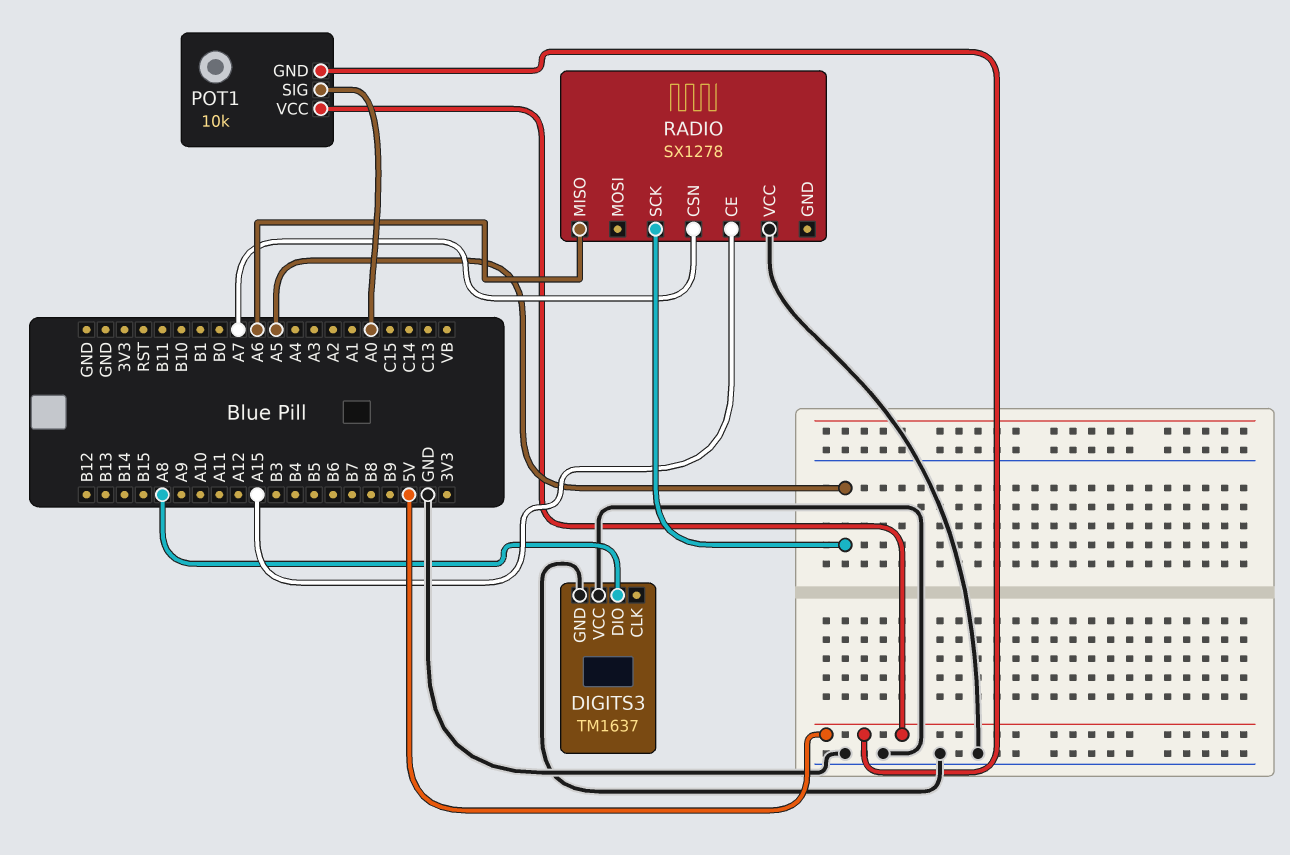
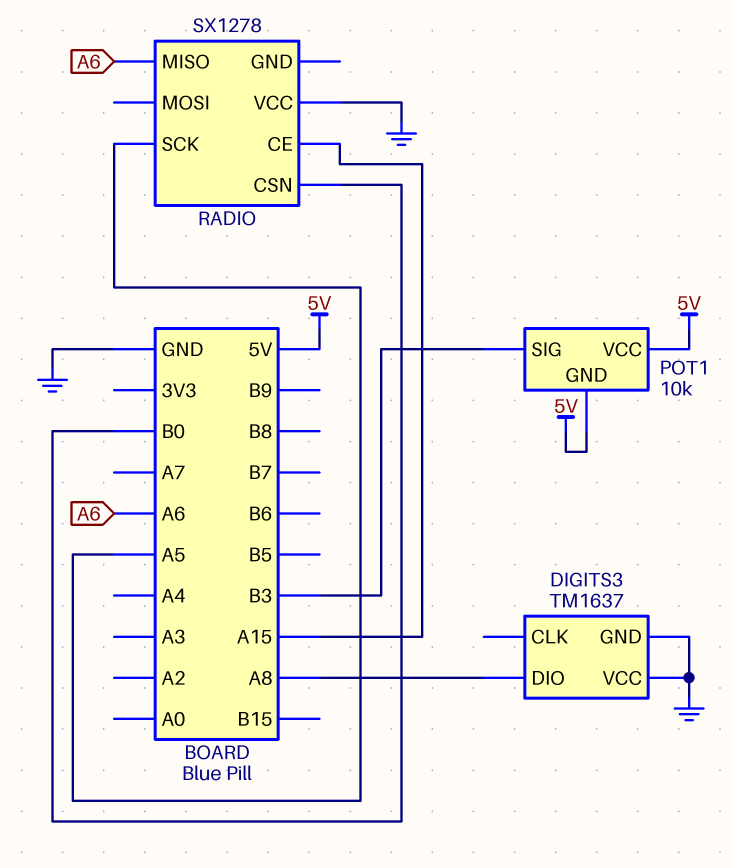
POT1 pin SIG: A0 -> B3
RADIO pin CSN: A7 -> B0

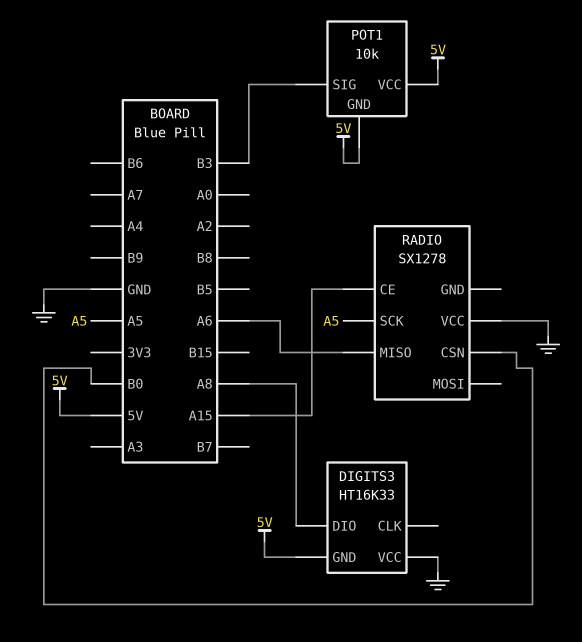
DIGITS3: TM1637 -> HT16K33
DIGITS3 pin GND: GND -> 5V

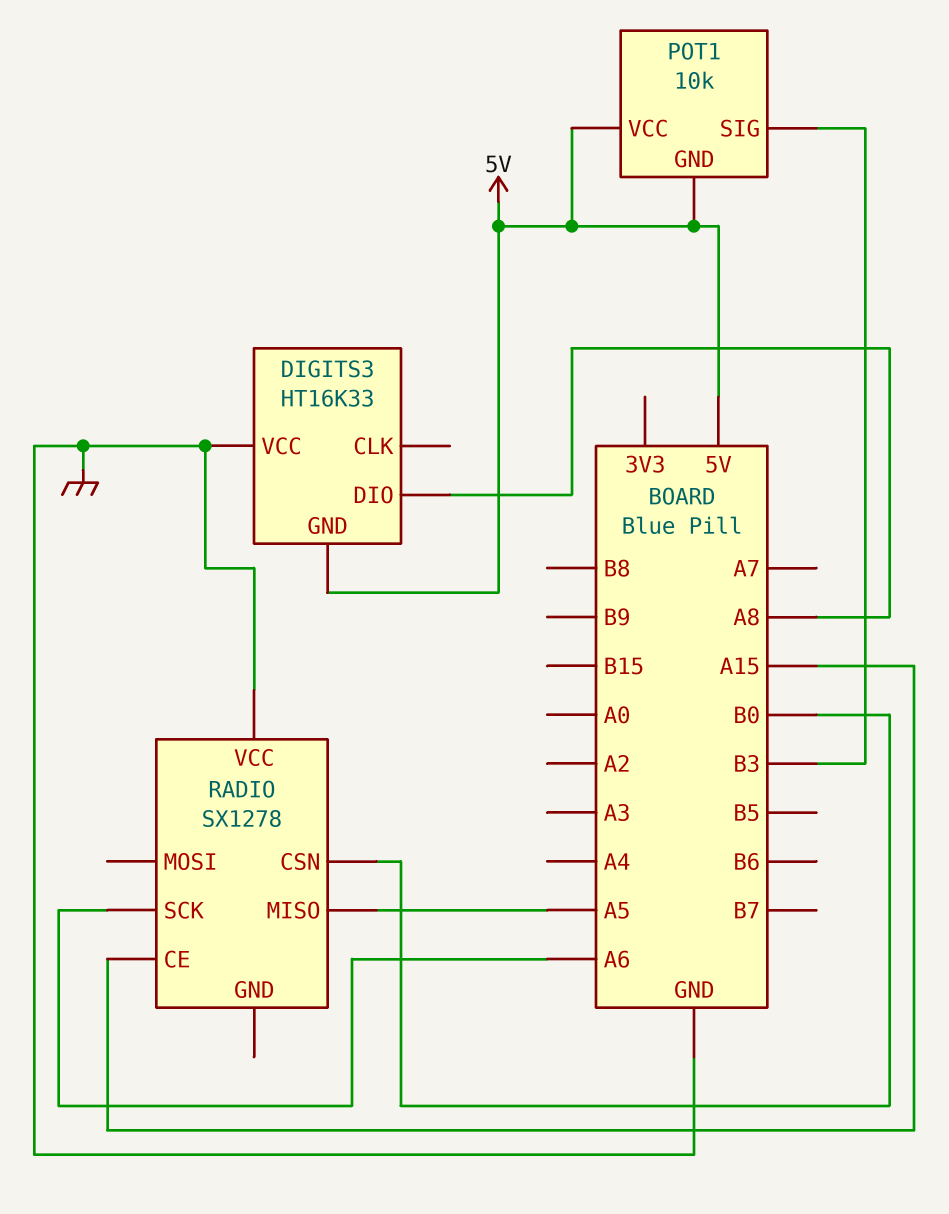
RADIO pin MISO: A6 -> A5
RADIO pin SCK: A5 -> A6

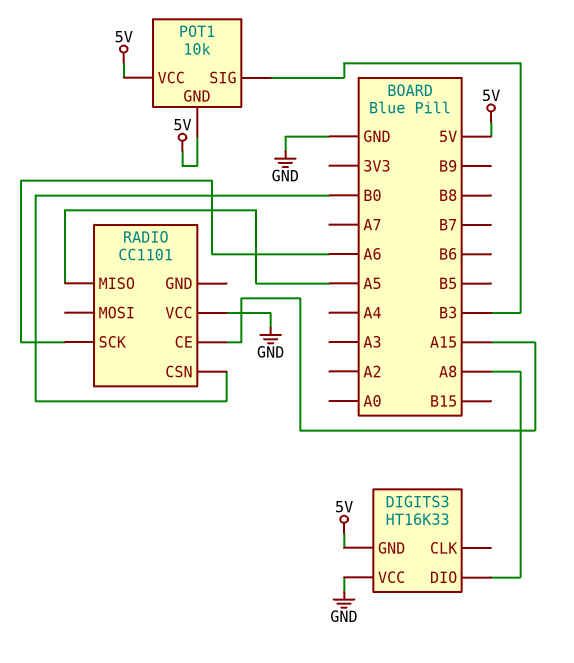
RADIO: SX1278 -> CC1101

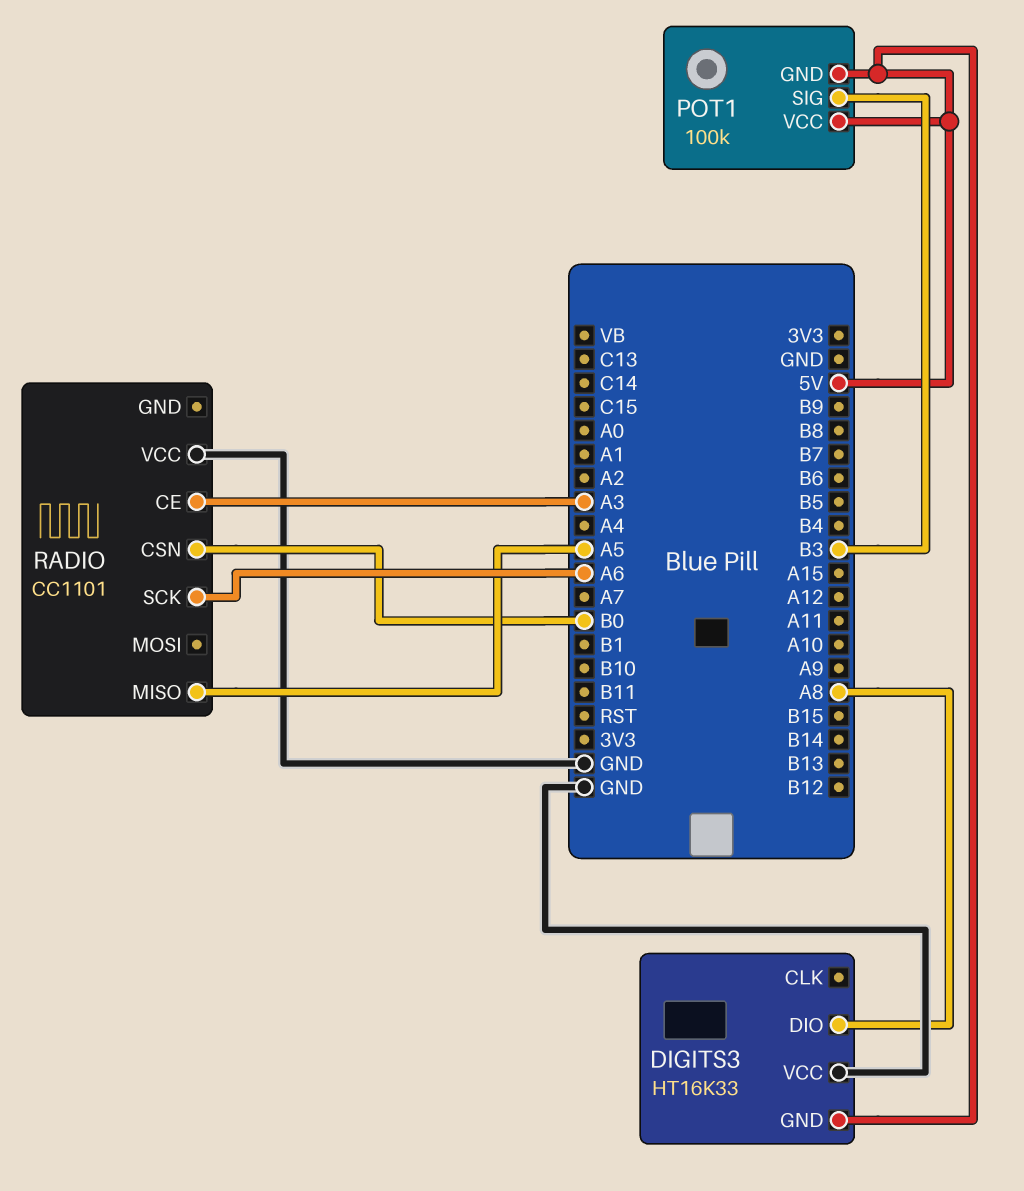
POT1: 10k -> 100k
RADIO pin CE: A15 -> A3

